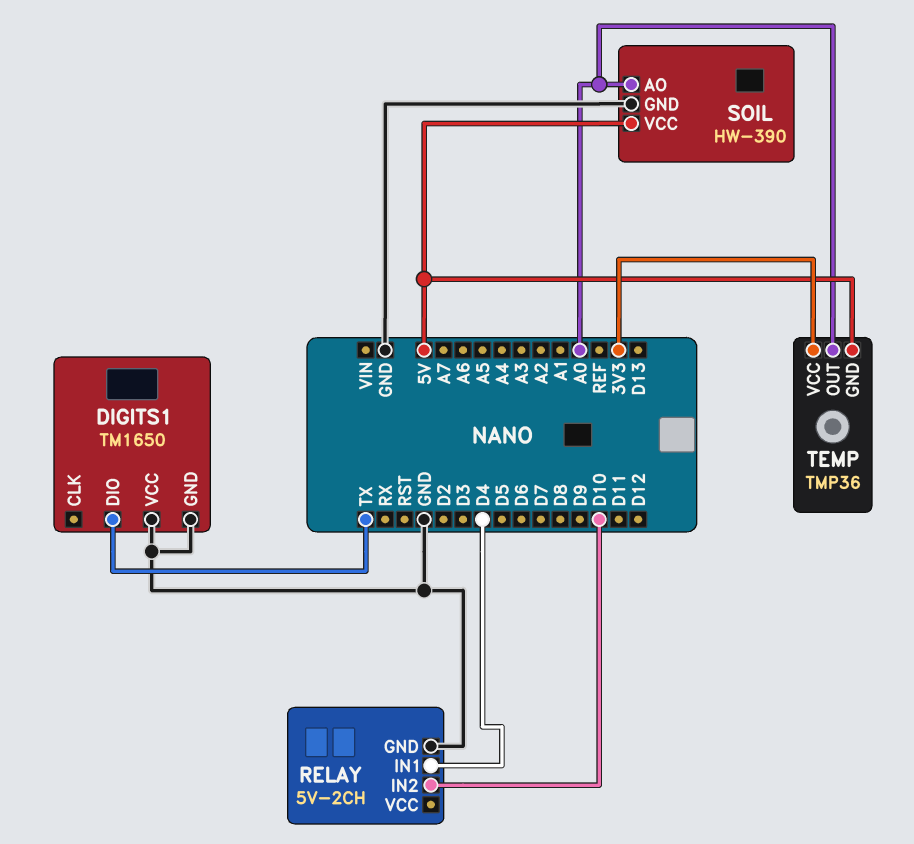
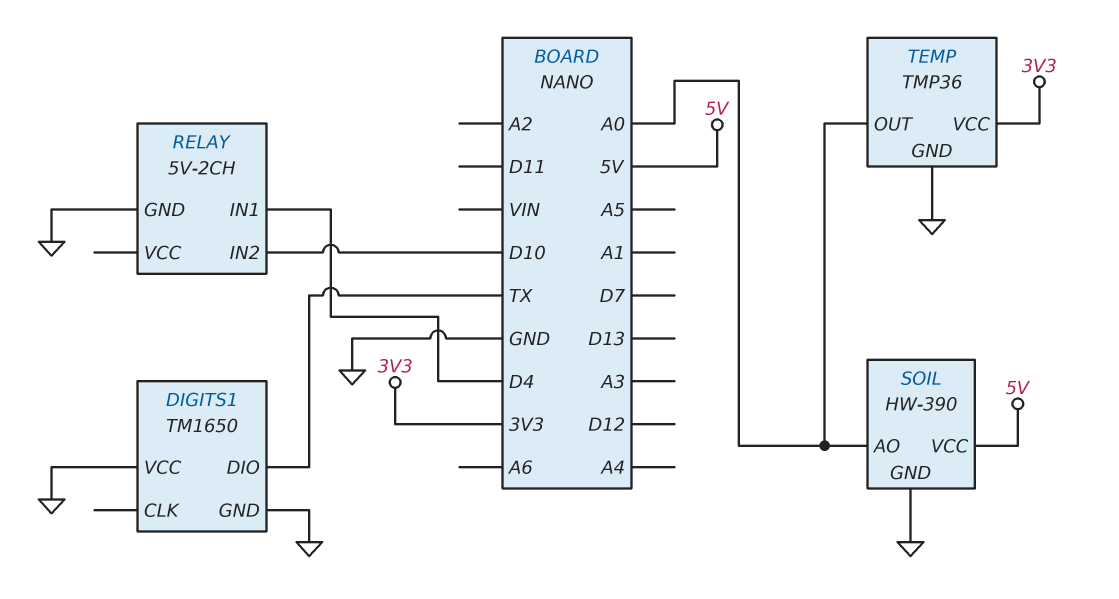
TEMP pin GND: 5V -> GND

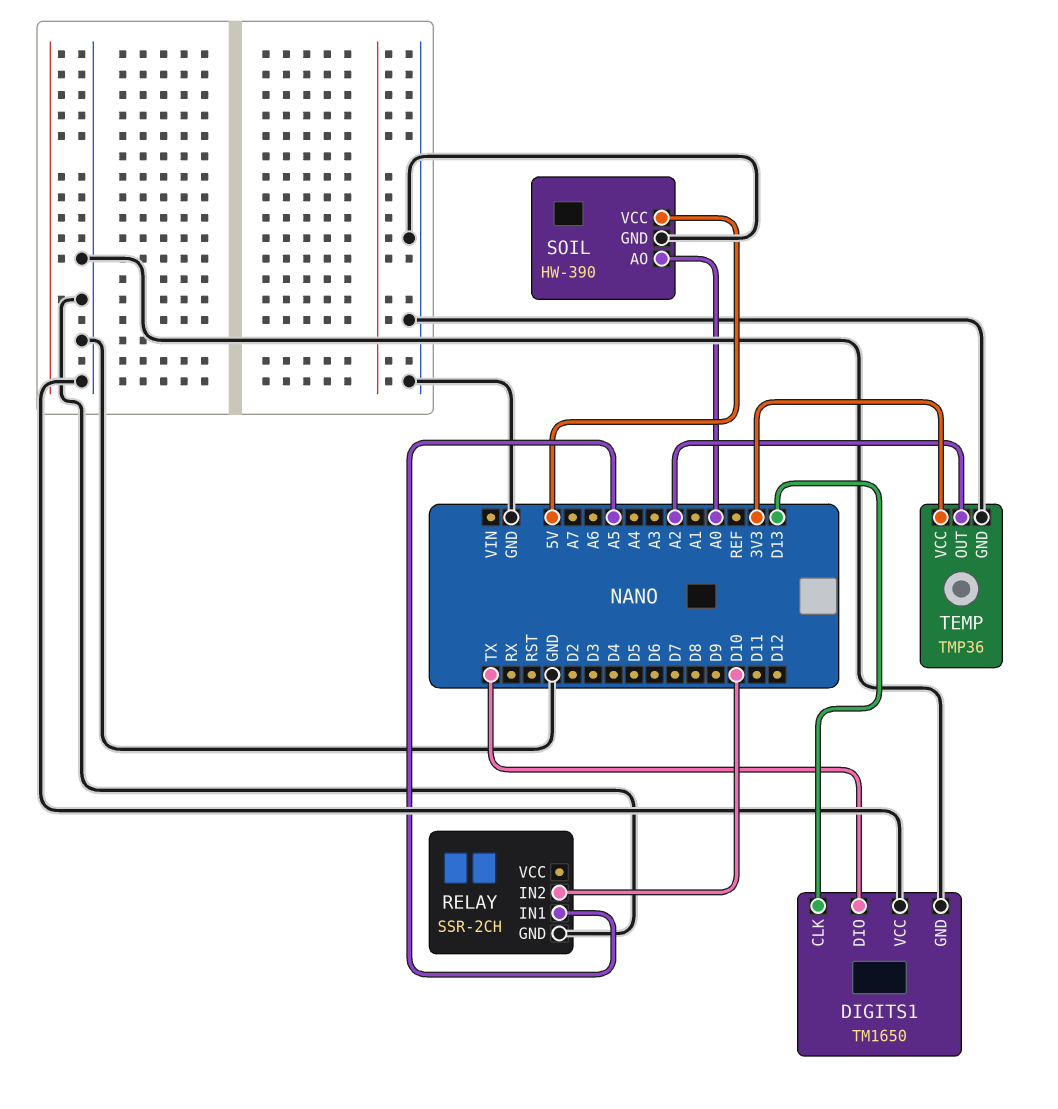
DIGITS1 pin CLK: none -> D13
RELAY: 5V-2CH -> SSR-2CH
RELAY pin IN1: D4 -> A5
TEMP pin OUT: A0 -> A2

